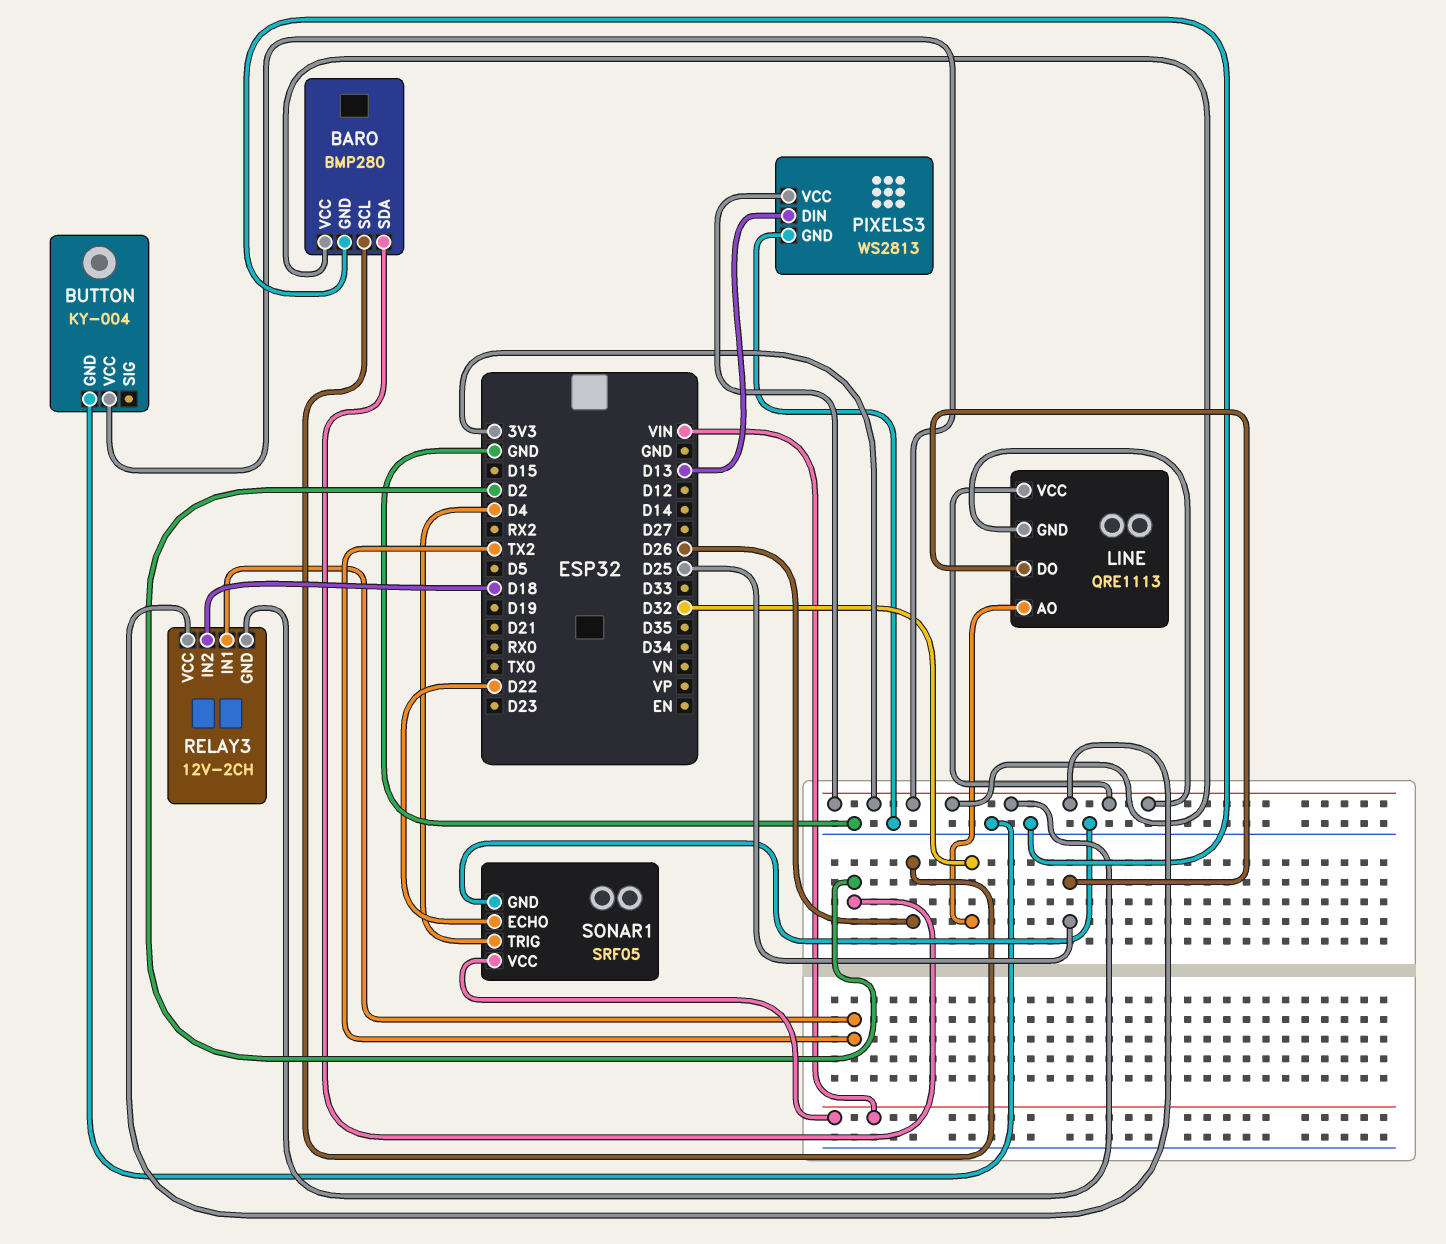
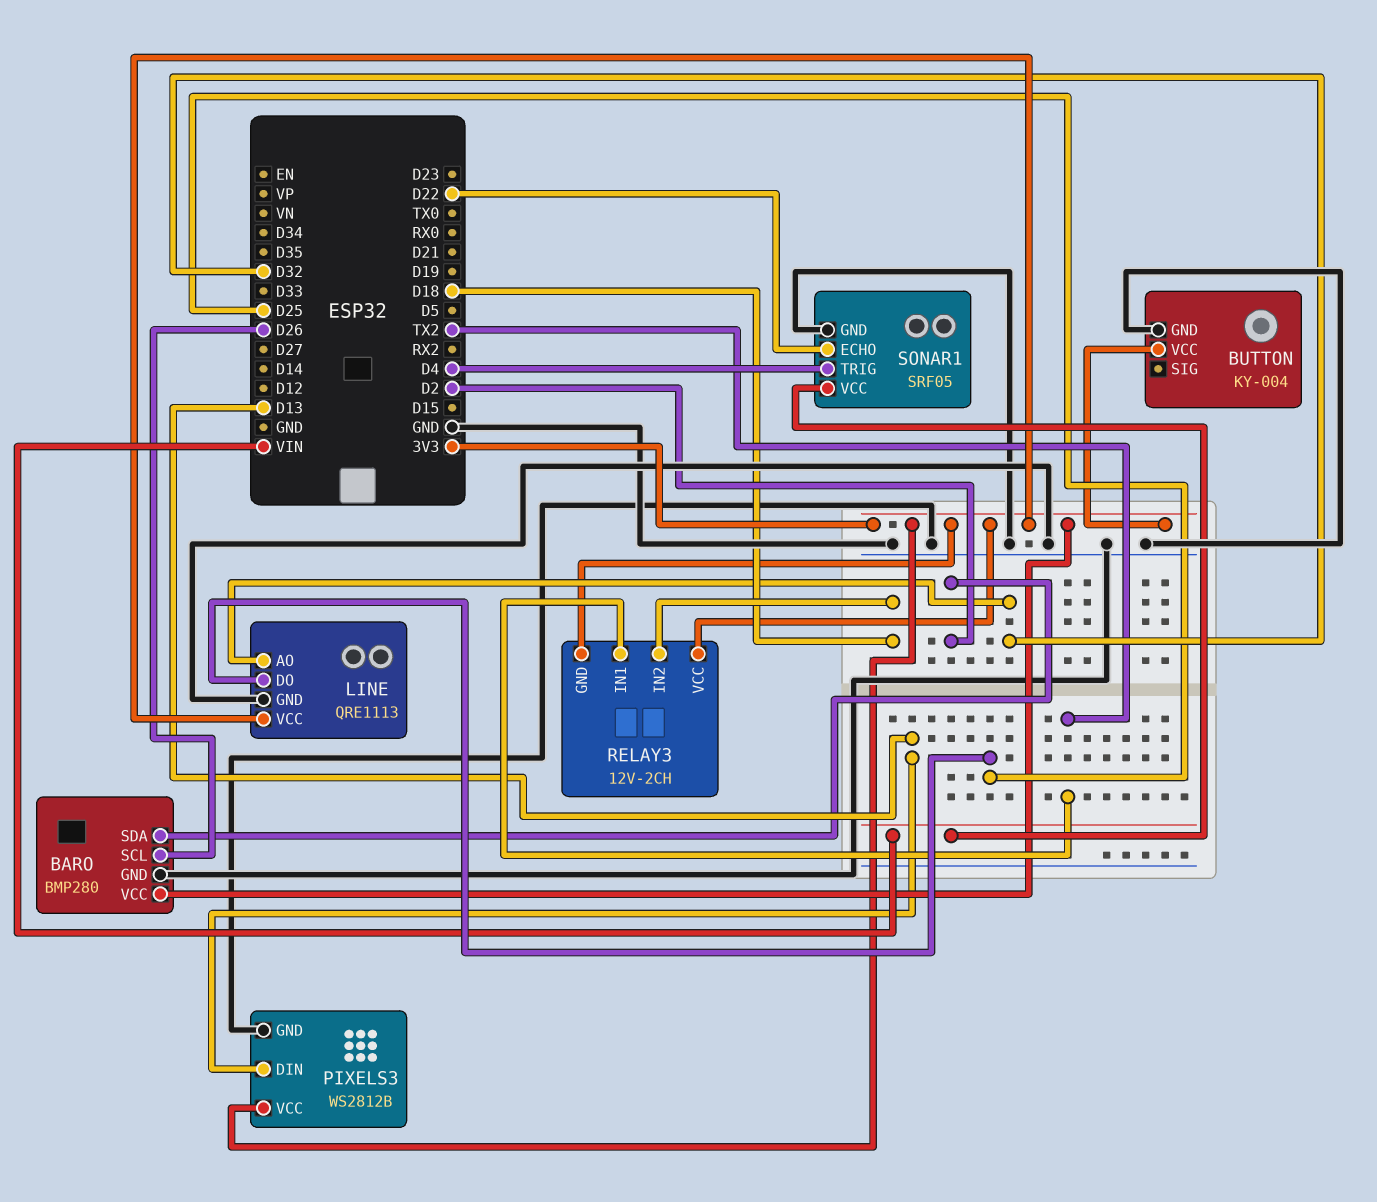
LINE pin GND: 3V3 -> GND
PIXELS3: WS2813 -> WS2812B

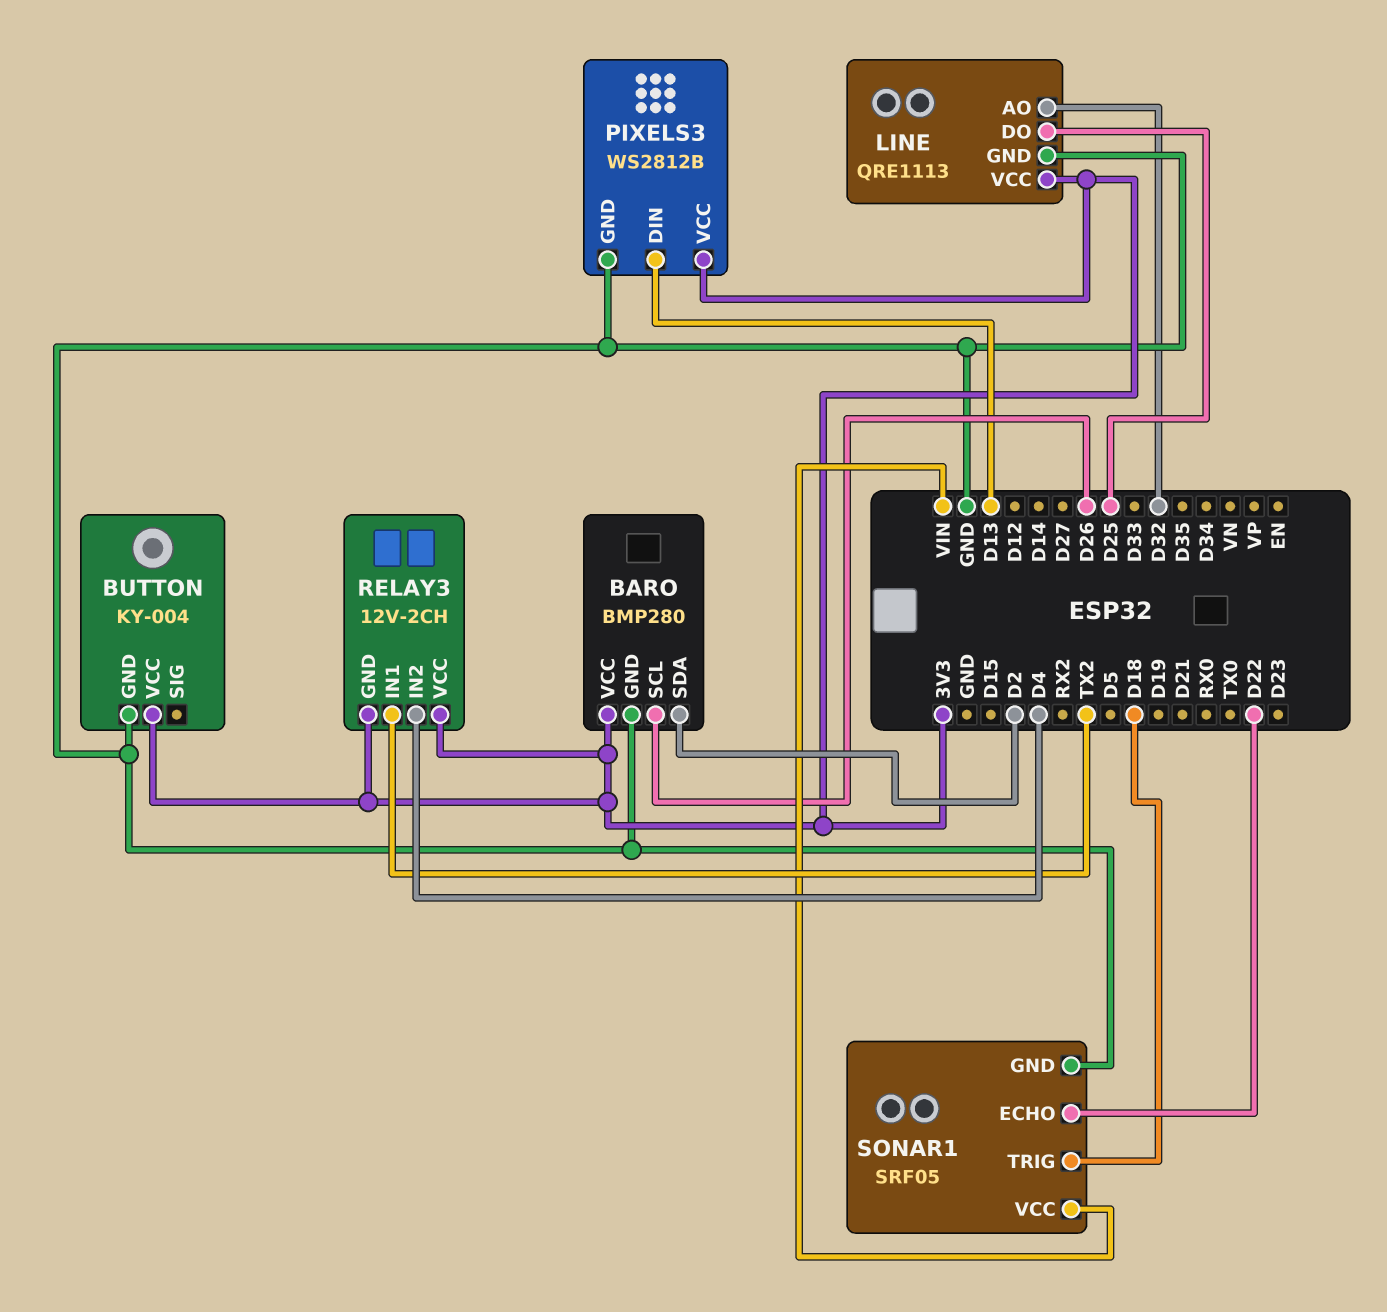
RELAY3 pin IN2: D18 -> D4
SONAR1 pin TRIG: D4 -> D18

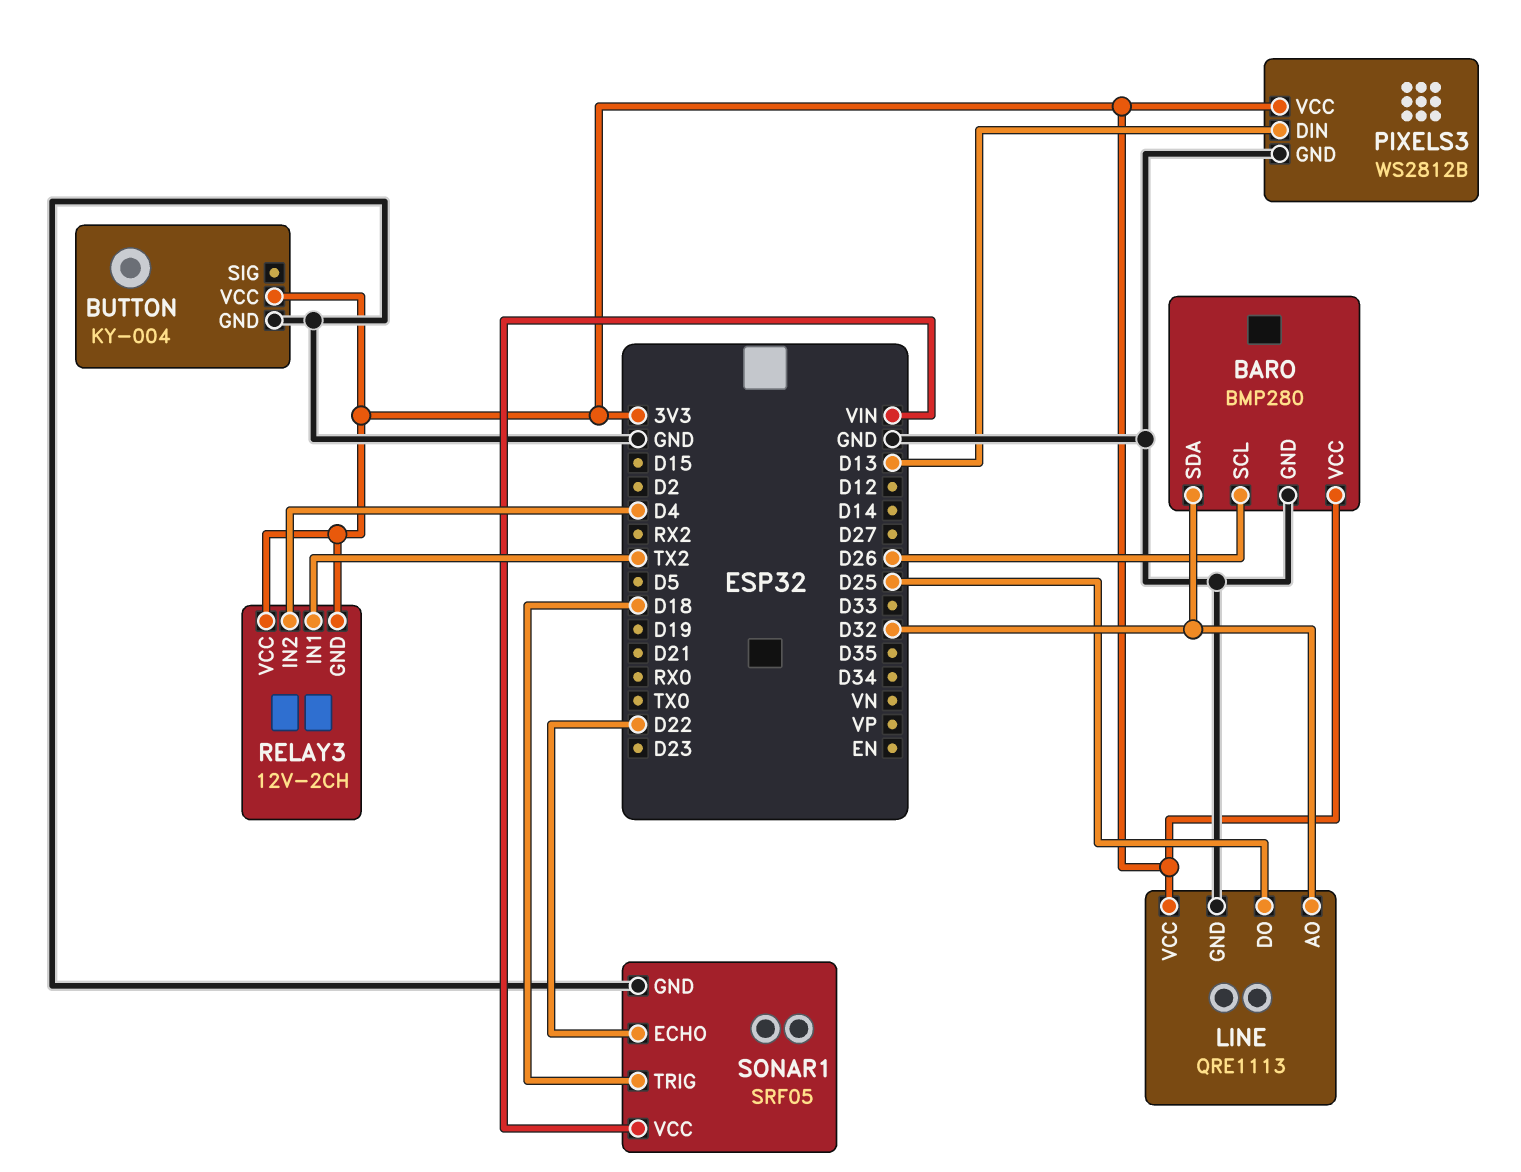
BARO pin SDA: D2 -> D32

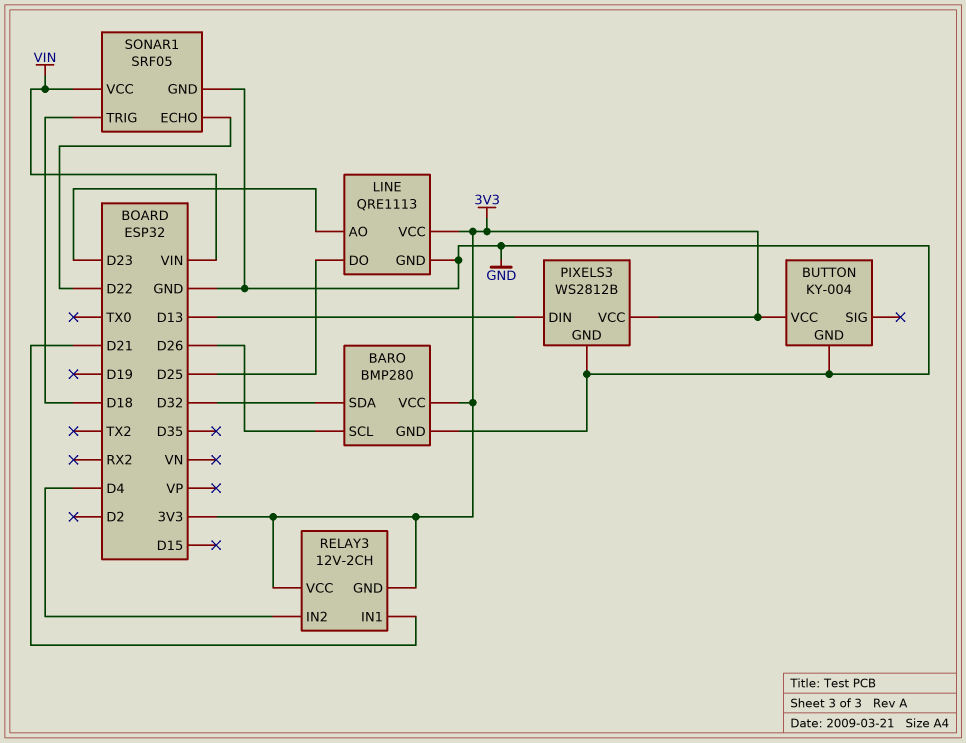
LINE pin AO: D32 -> D23
RELAY3 pin IN1: TX2 -> D21

